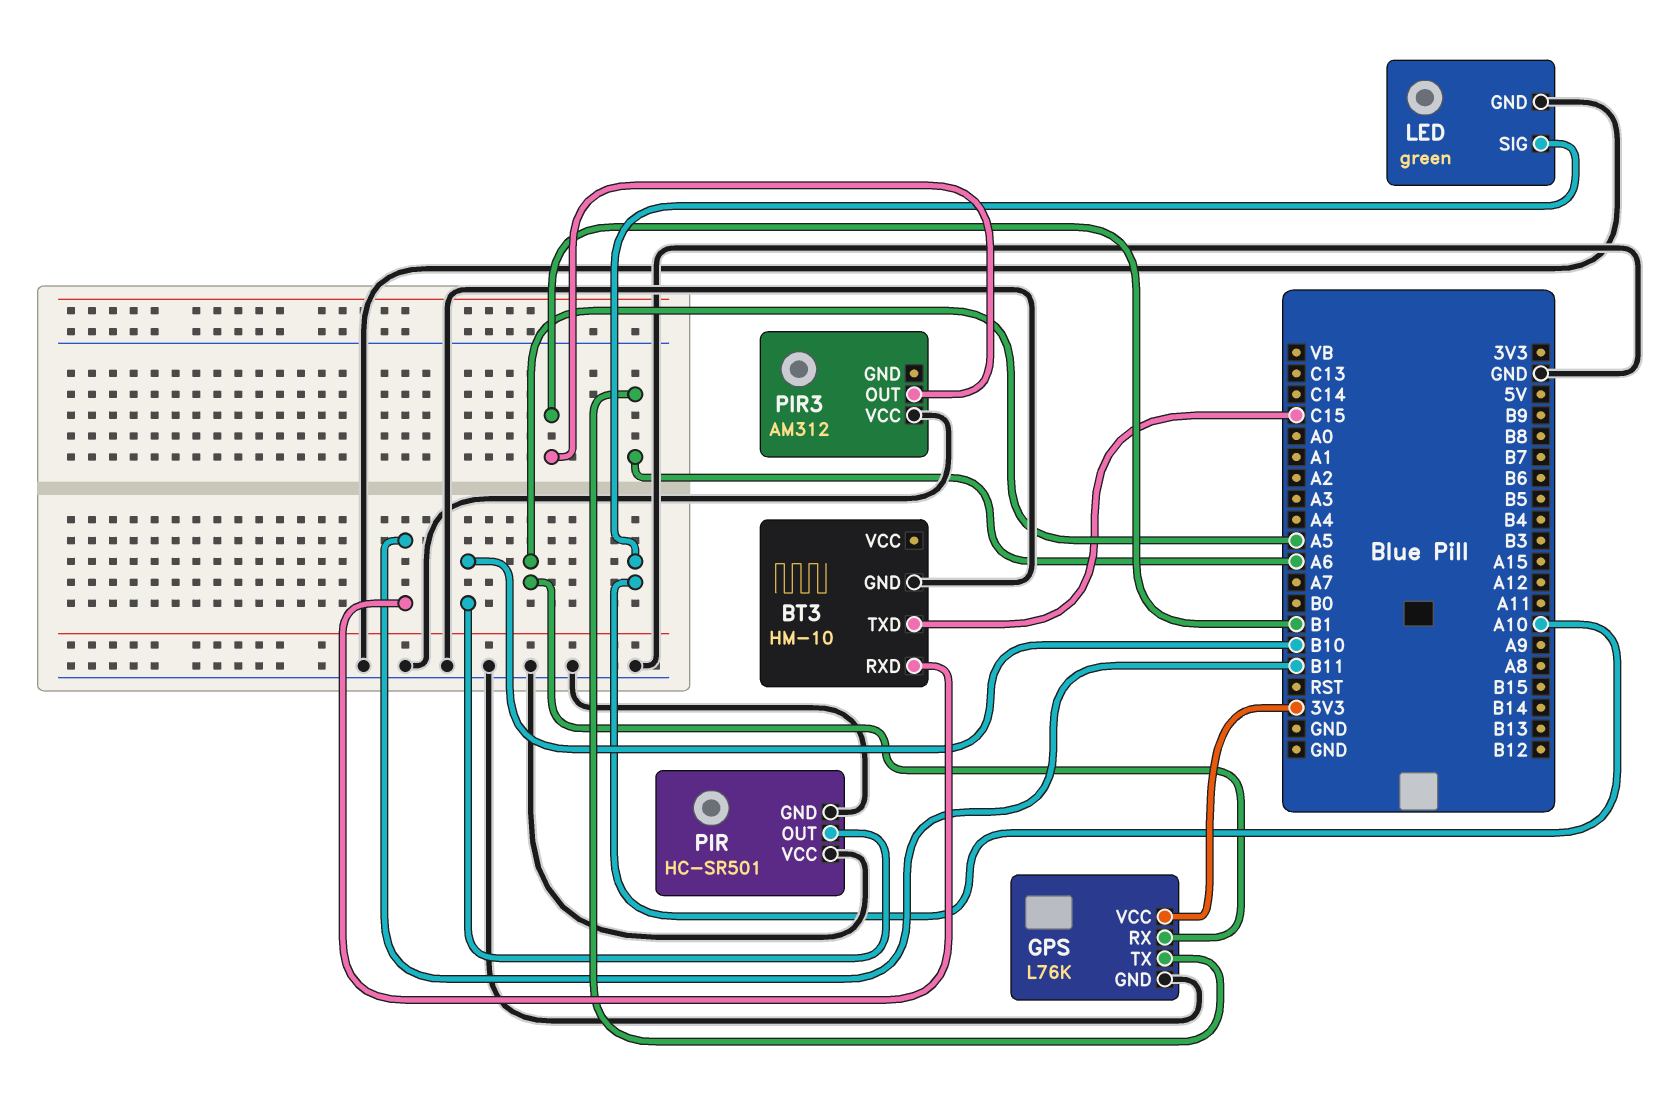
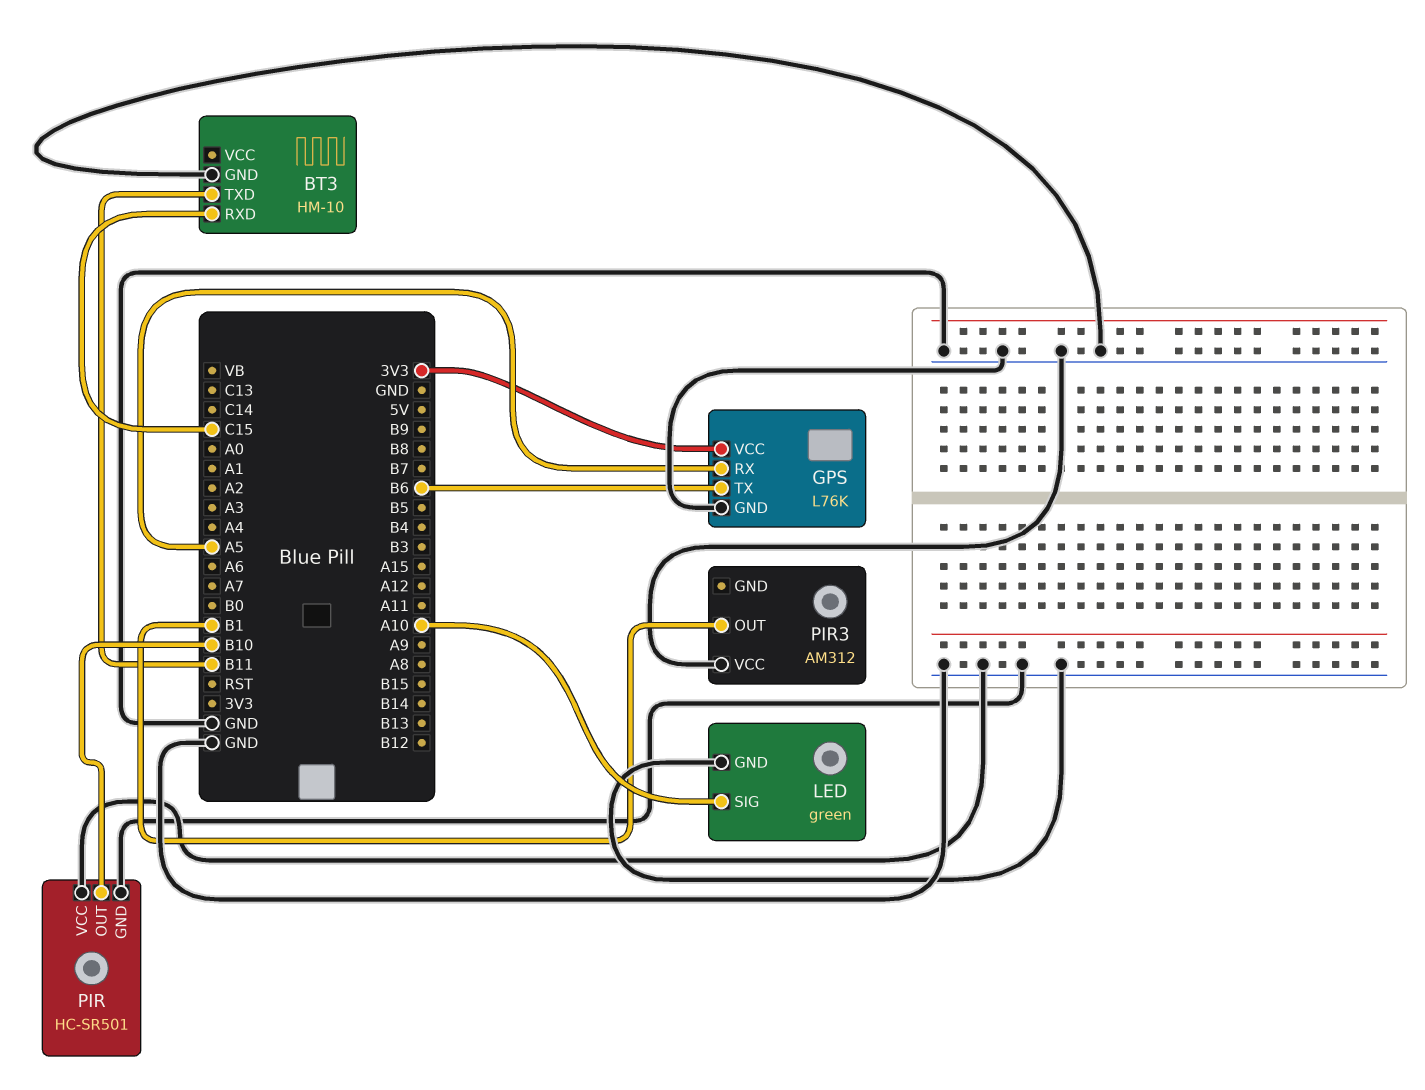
BT3 pin RXD: B11 -> C15
BT3 pin TXD: C15 -> B11
GPS pin TX: A6 -> B6

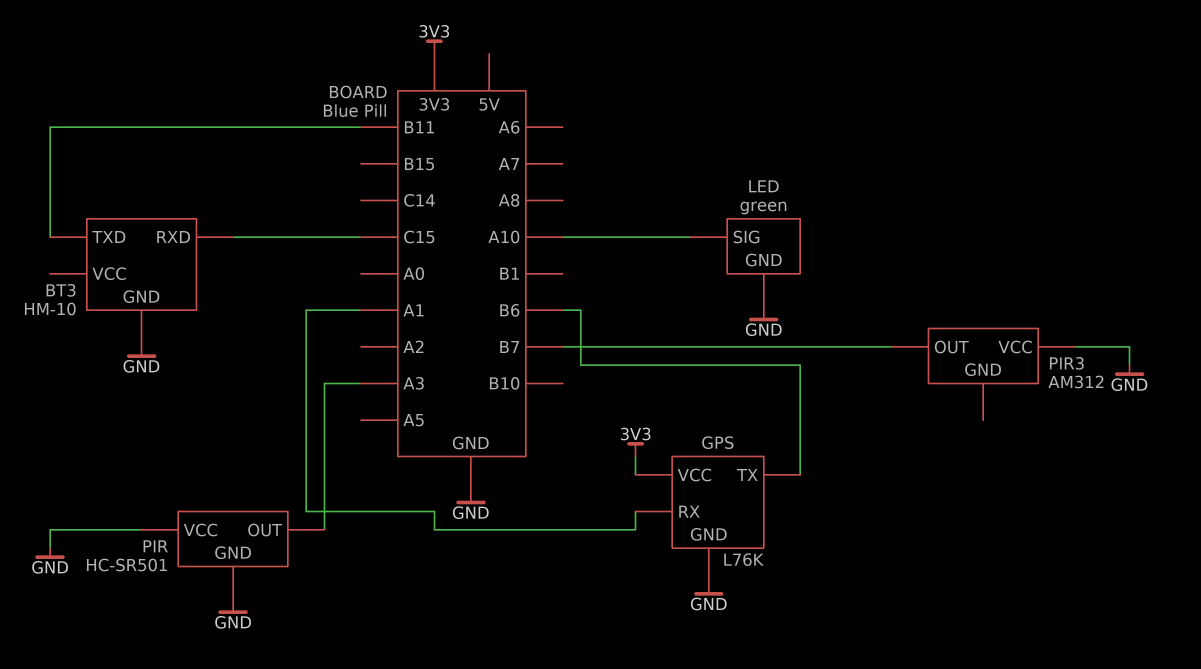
GPS pin RX: A5 -> A1
PIR pin OUT: B10 -> A3
PIR3 pin OUT: B1 -> B7

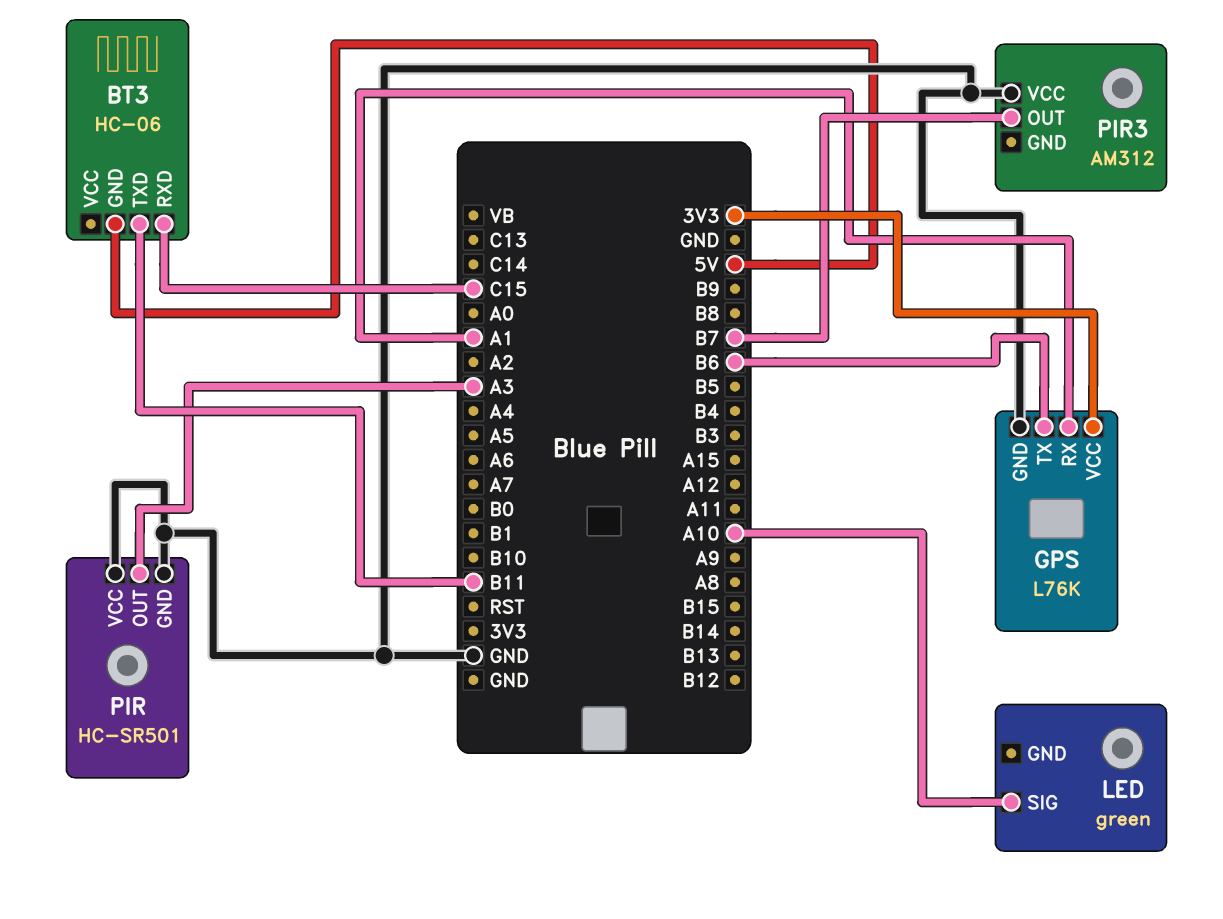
BT3: HM-10 -> HC-06
BT3 pin GND: GND -> 5V
LED pin GND: GND -> none

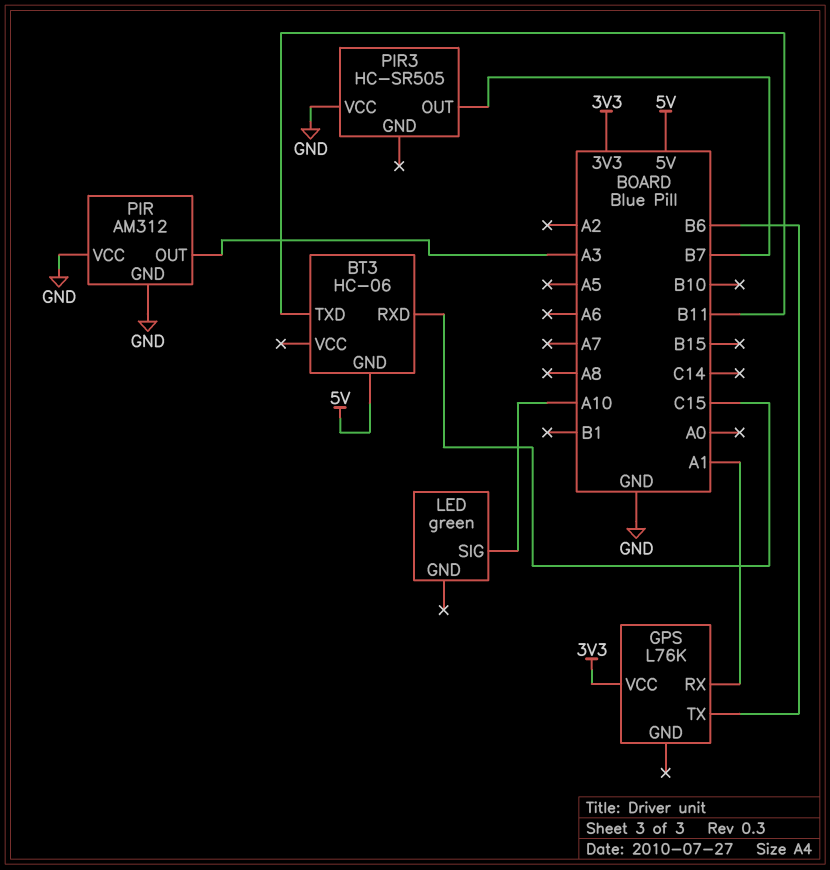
GPS pin GND: GND -> none
PIR: HC-SR501 -> AM312
PIR3: AM312 -> HC-SR505

